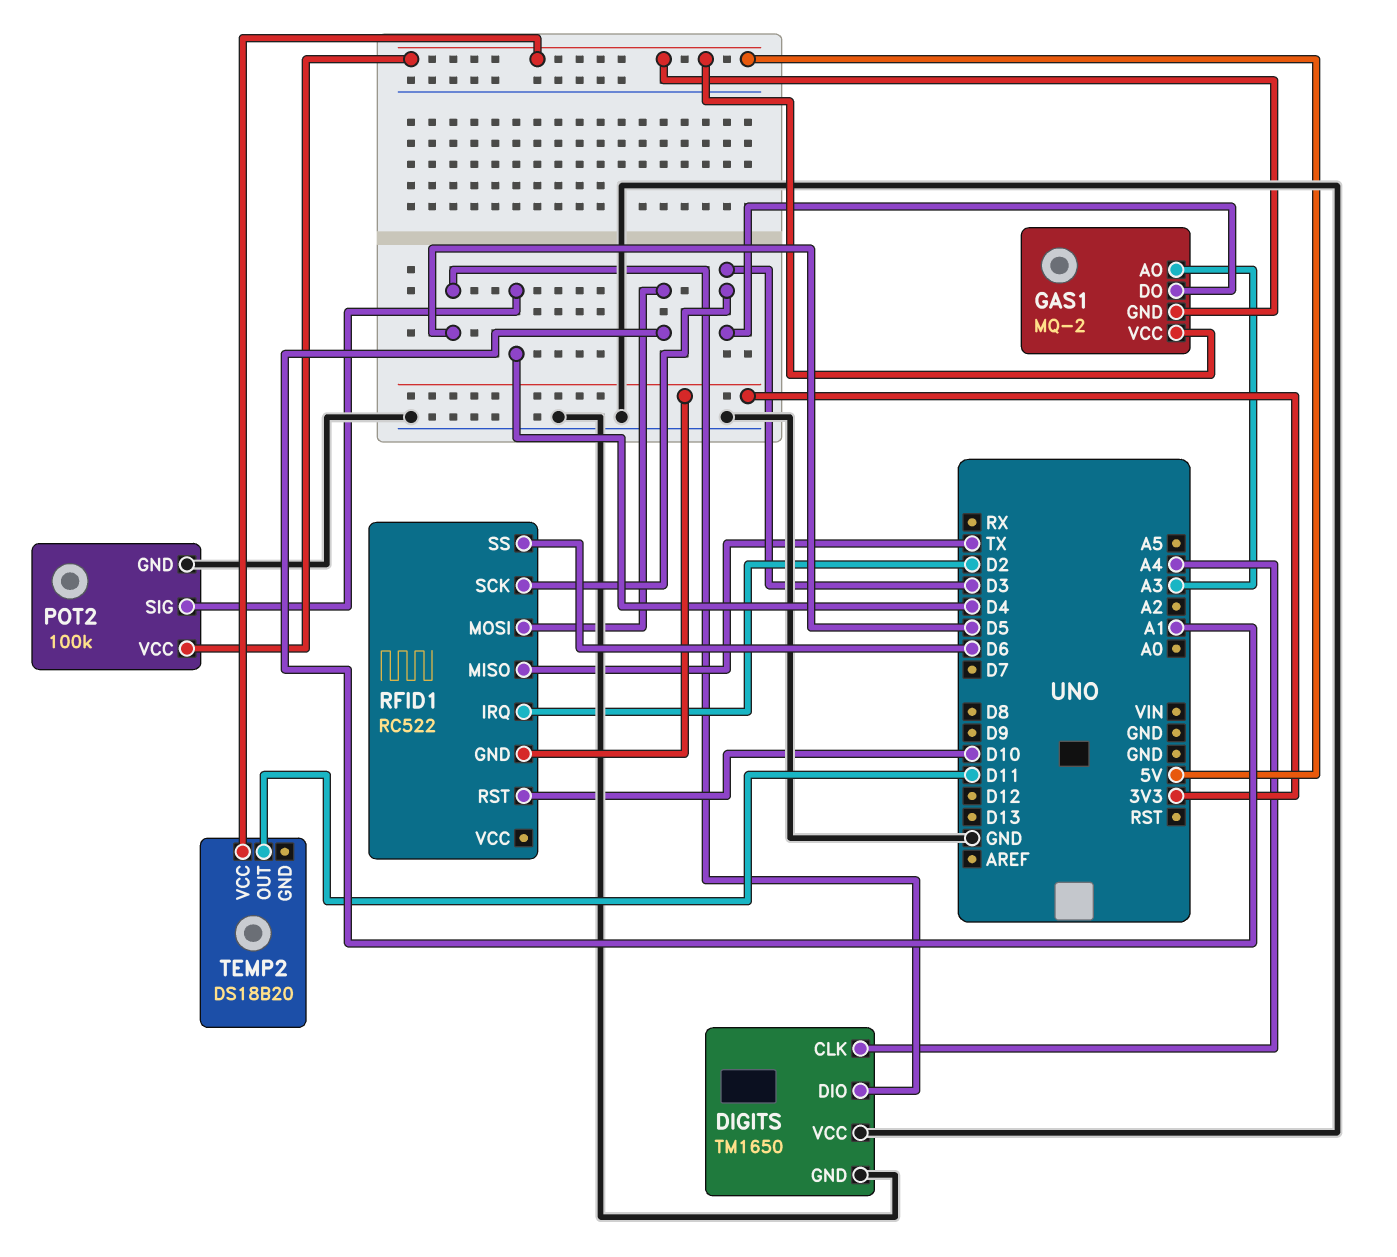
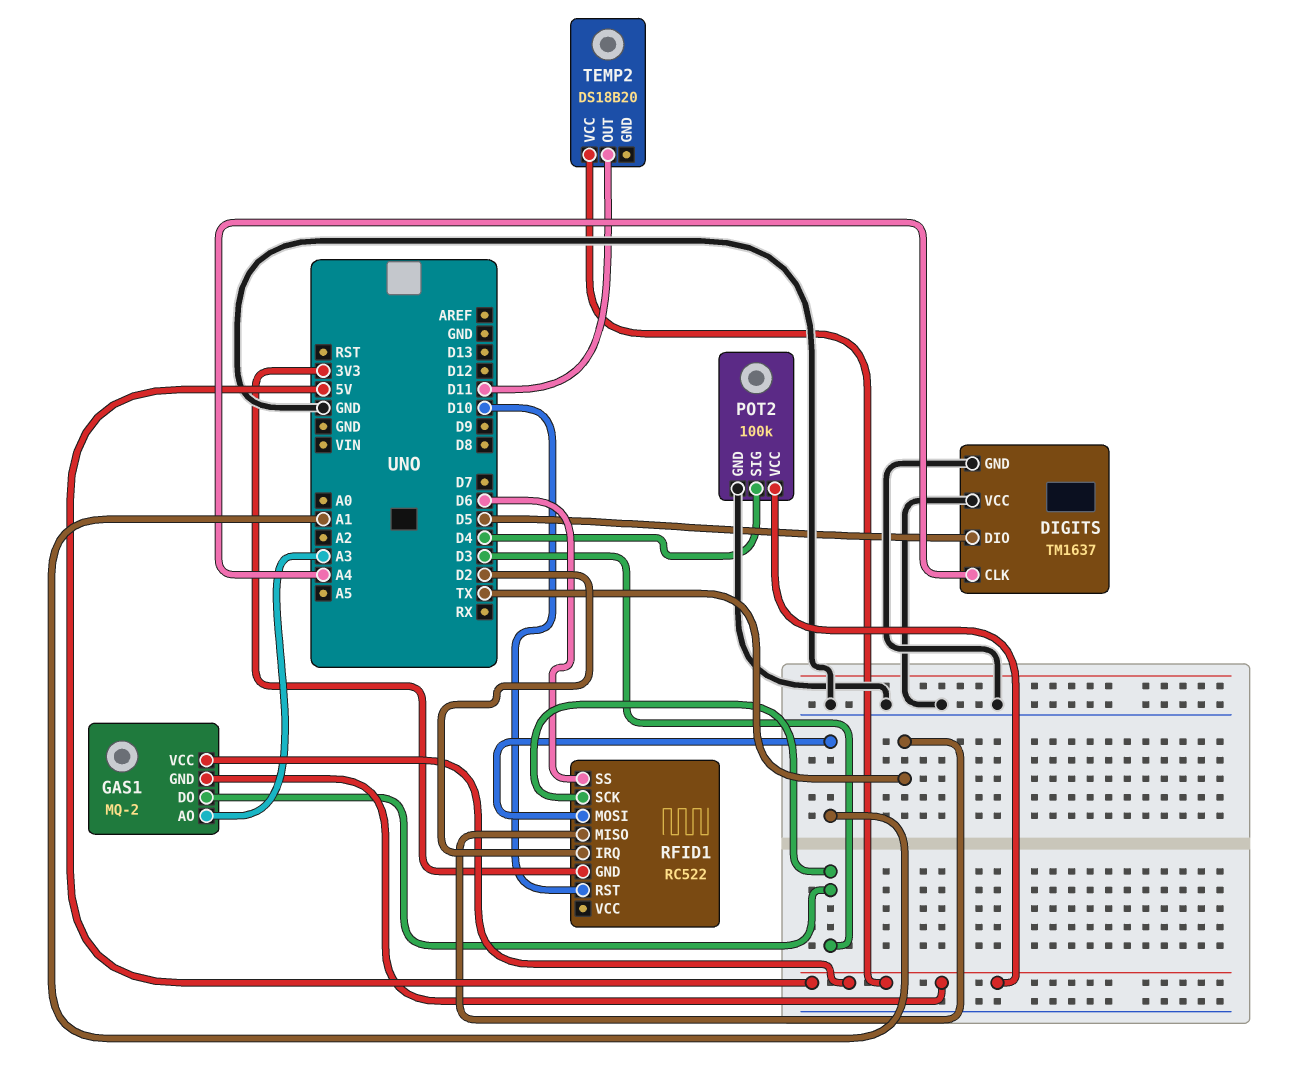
DIGITS: TM1650 -> TM1637

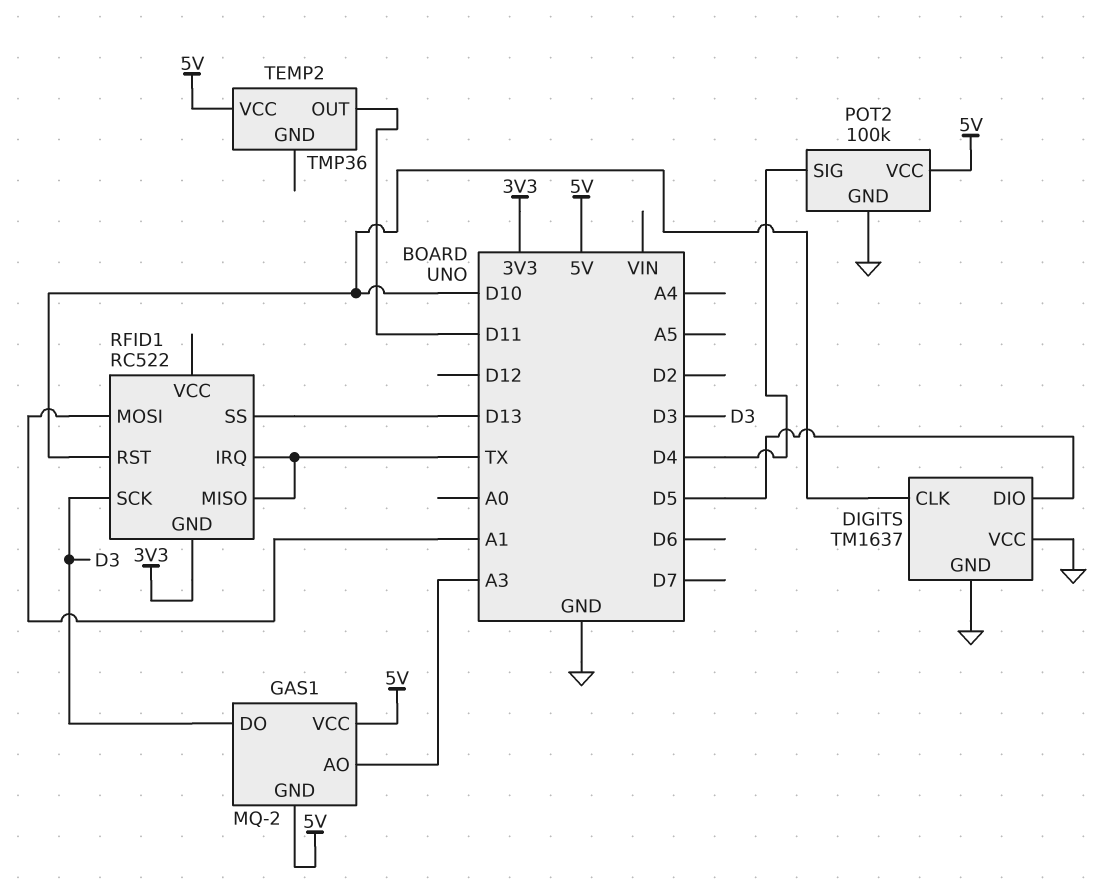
DIGITS pin CLK: A4 -> D10
RFID1 pin IRQ: D2 -> TX
RFID1 pin SS: D6 -> D13
TEMP2: DS18B20 -> TMP36

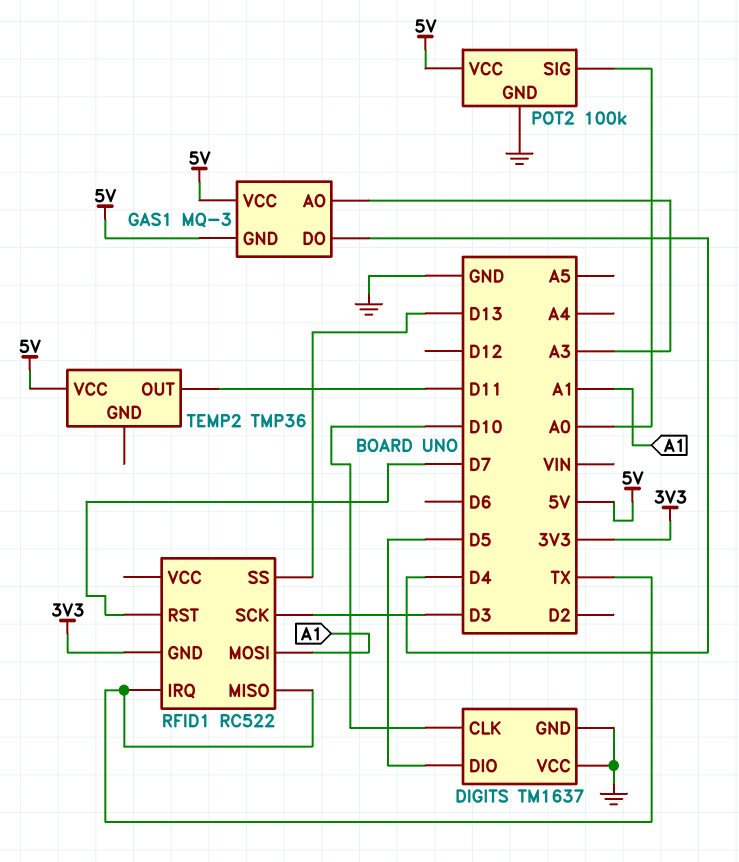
GAS1: MQ-2 -> MQ-3
GAS1 pin DO: D3 -> D4
POT2 pin SIG: D4 -> A0
RFID1 pin RST: D10 -> D7

